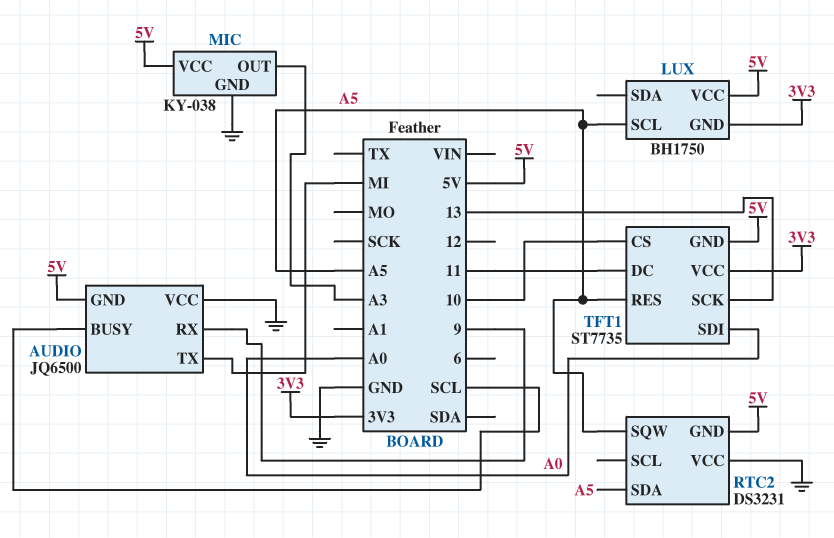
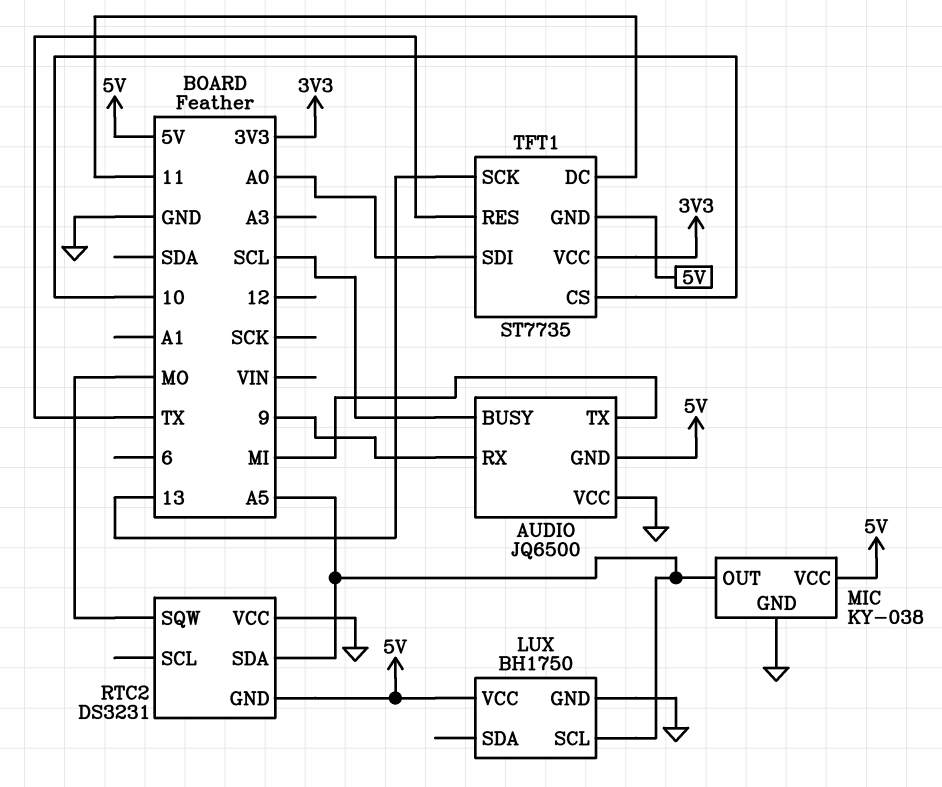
LUX pin GND: 3V3 -> GND
MIC pin OUT: A3 -> A5
RTC2 pin SQW: A5 -> MO
TFT1 pin RES: A5 -> TX

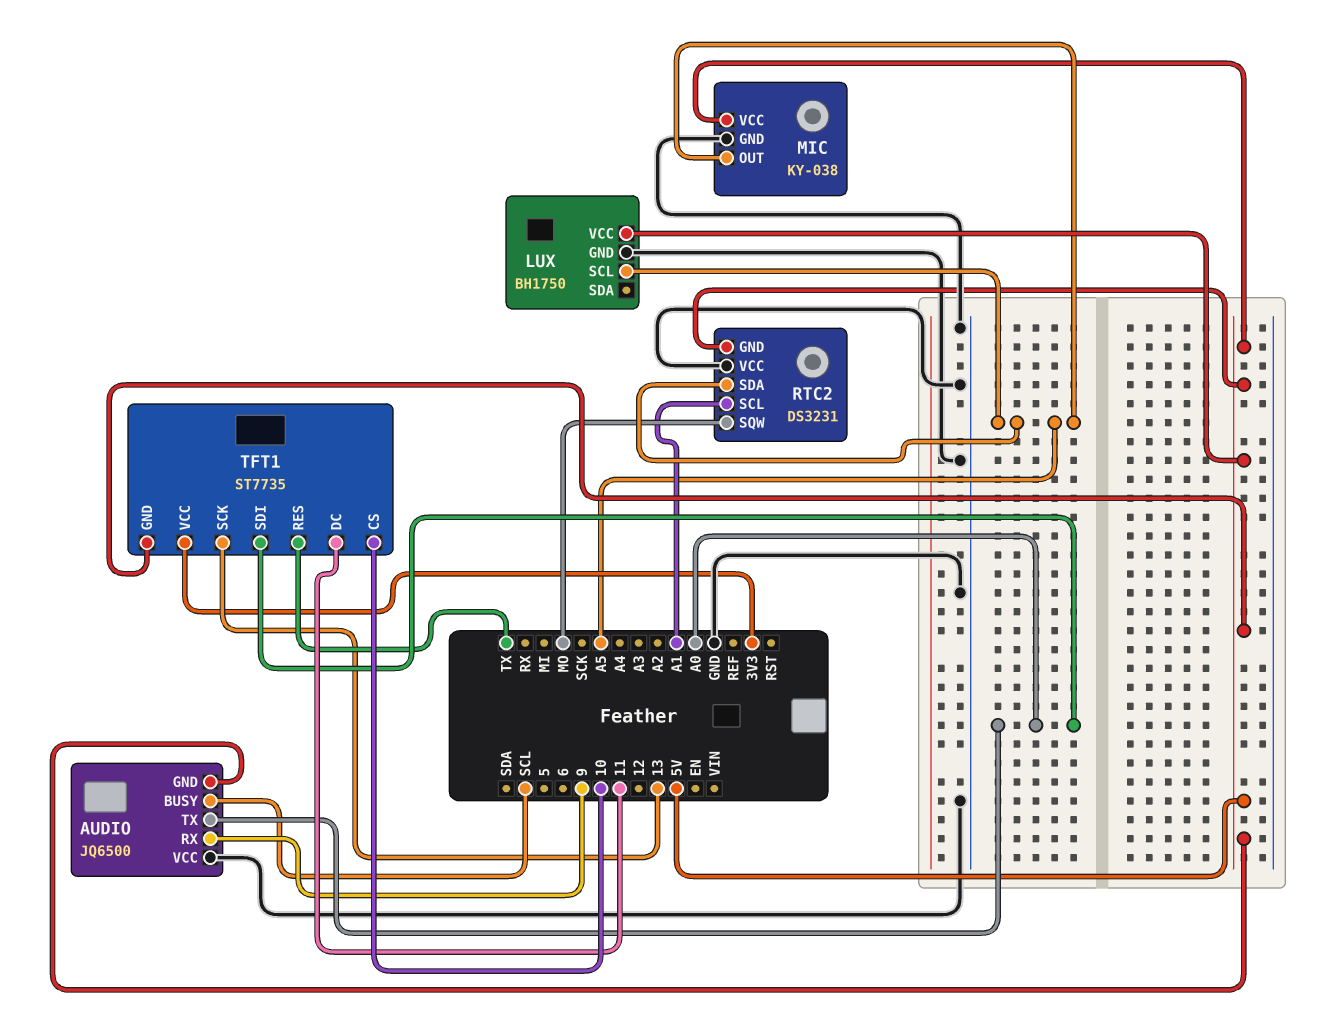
AUDIO pin TX: MI -> A0
RTC2 pin SCL: none -> A1

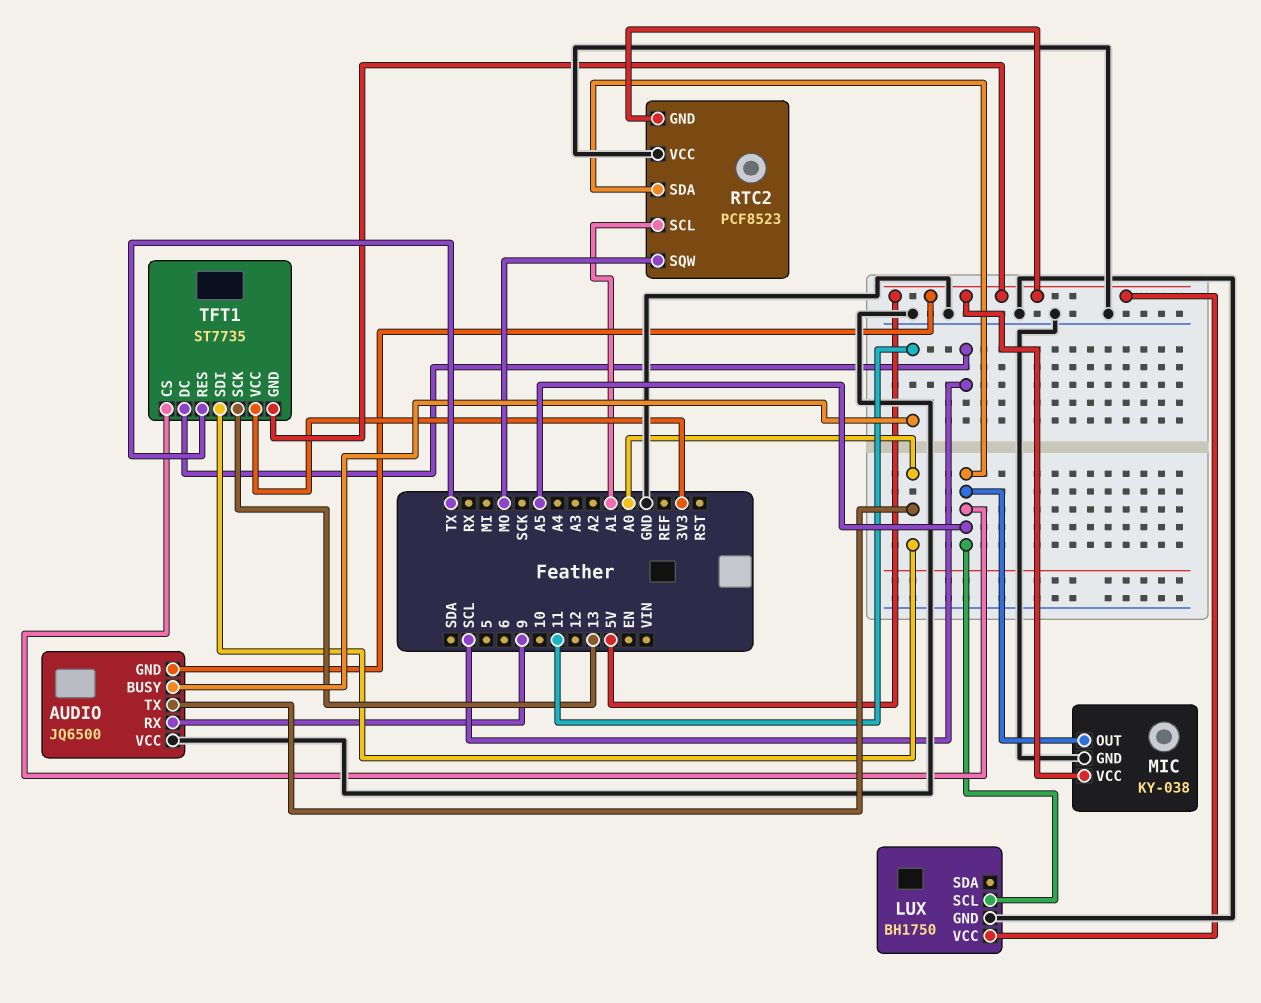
AUDIO pin BUSY: SCL -> 11
RTC2: DS3231 -> PCF8523
TFT1 pin CS: 10 -> A5
TFT1 pin DC: 11 -> SCL

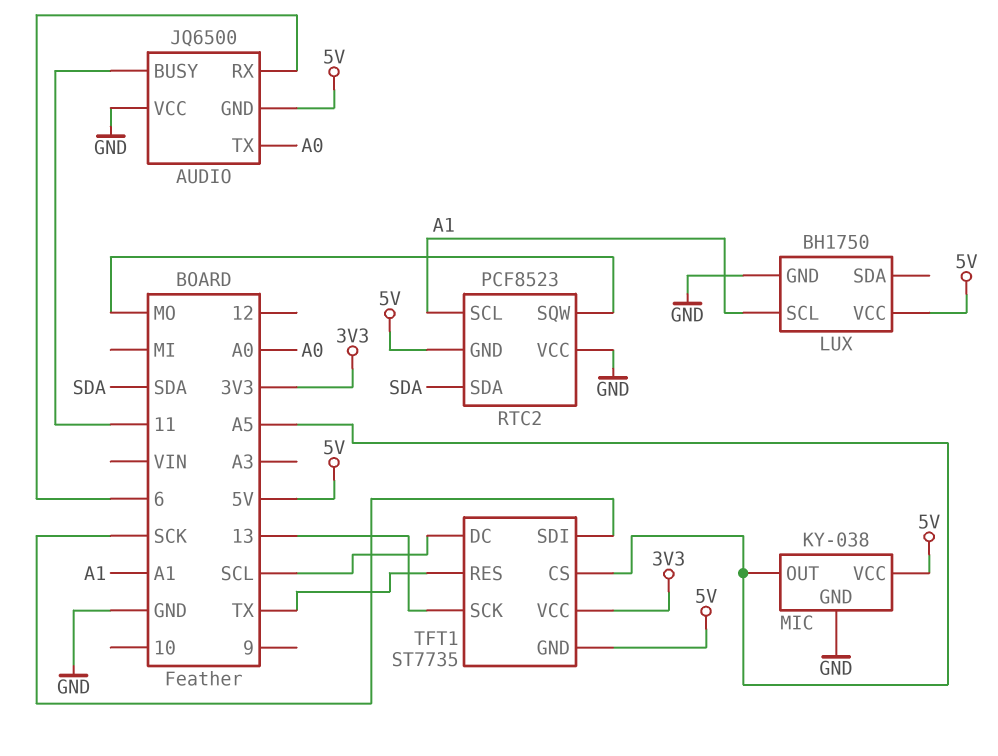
AUDIO pin RX: 9 -> 6
LUX pin SCL: A5 -> A1
RTC2 pin SDA: A5 -> SDA
TFT1 pin SDI: A0 -> SCK

